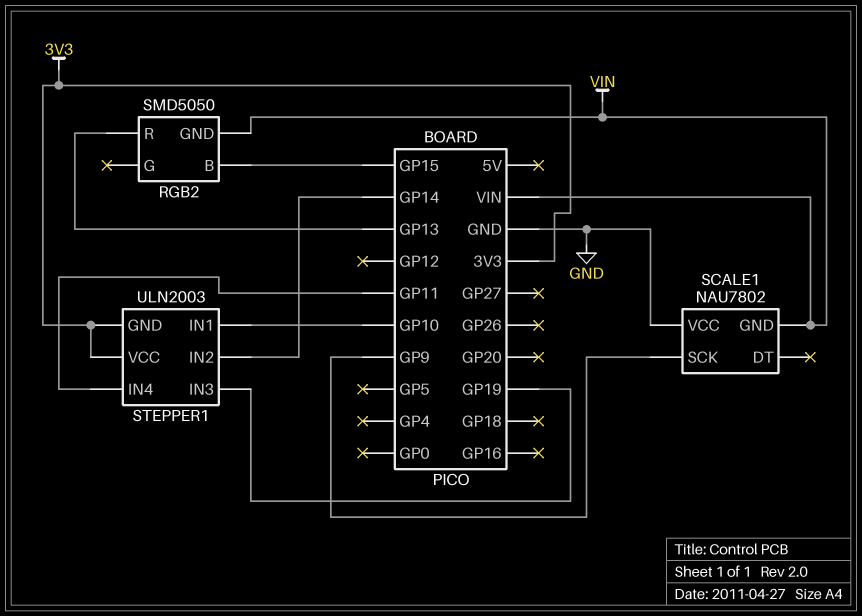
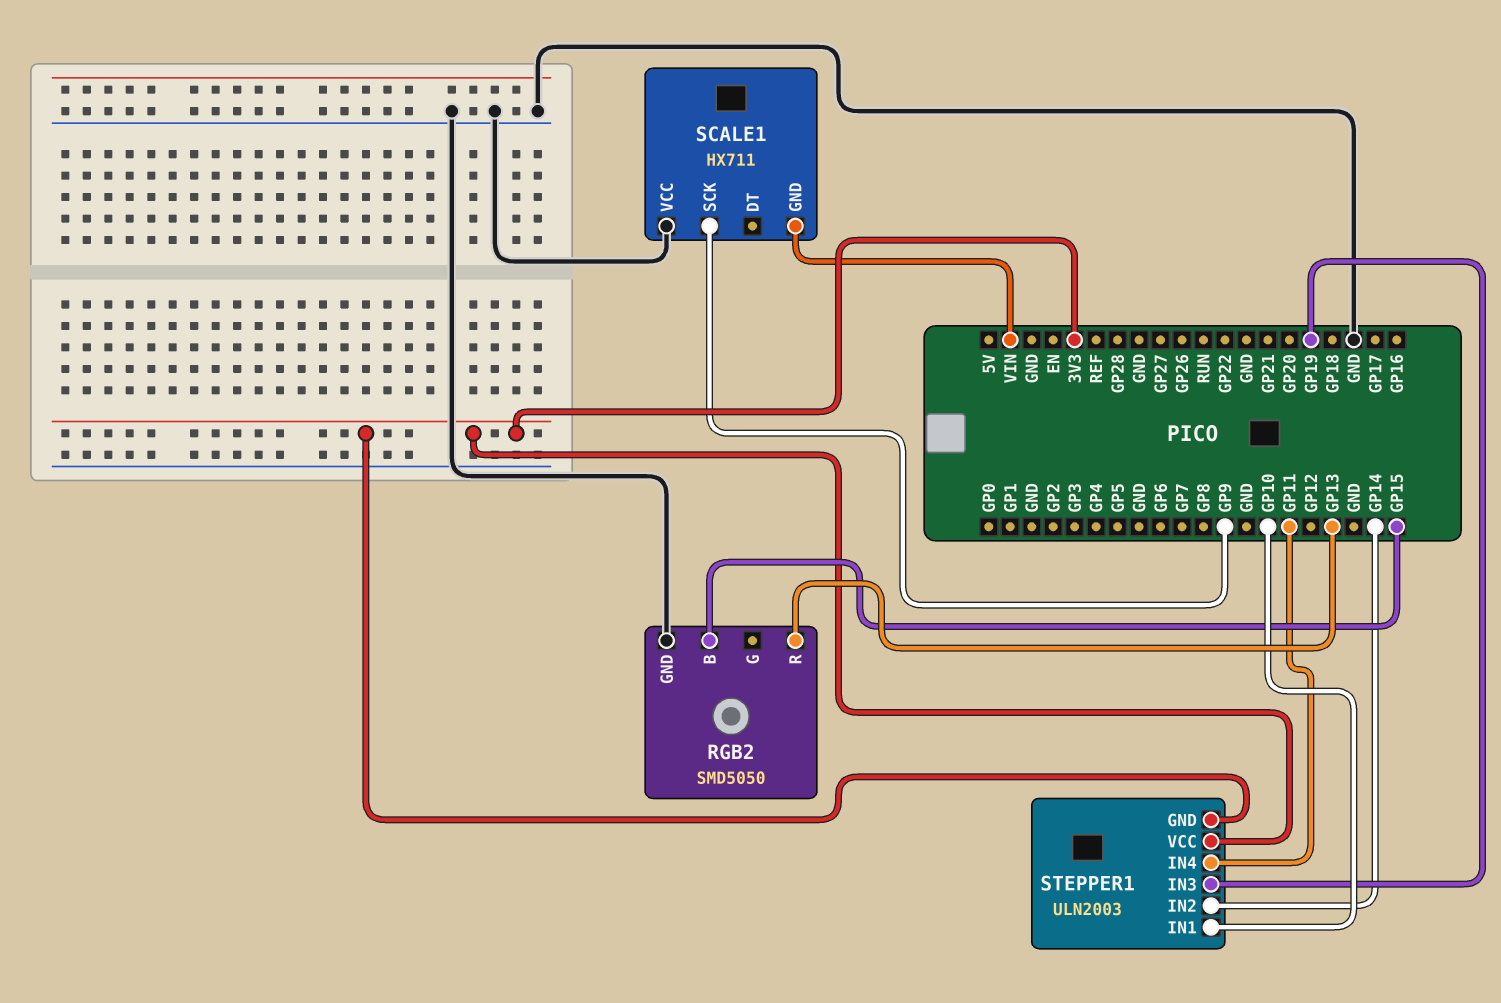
RGB2 pin GND: VIN -> GND
SCALE1: NAU7802 -> HX711

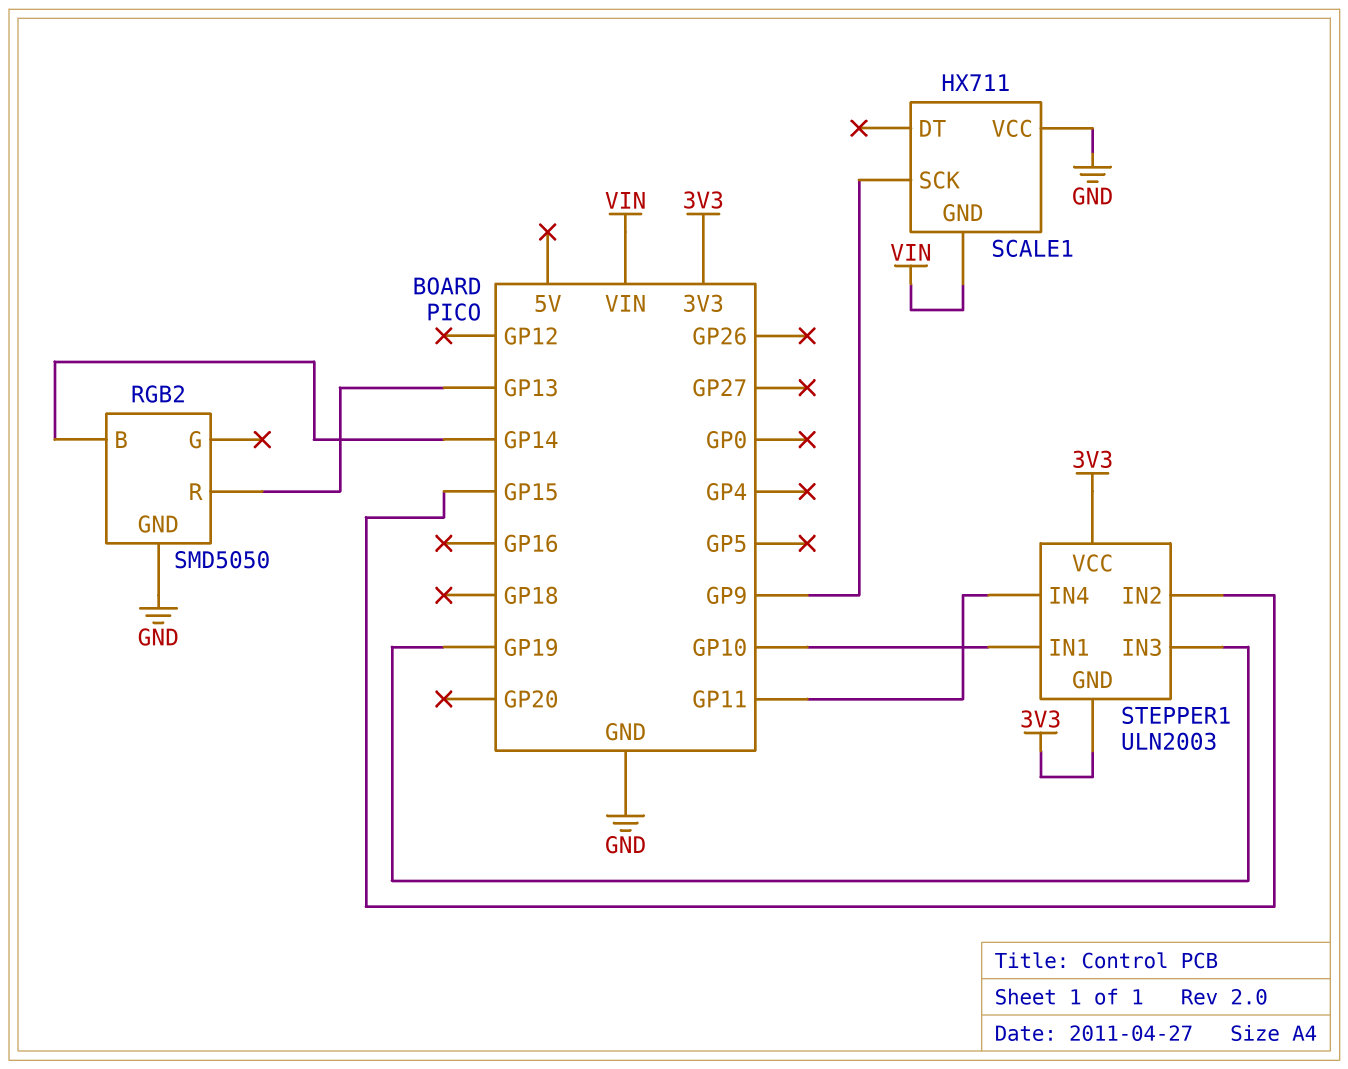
RGB2 pin B: GP15 -> GP14
STEPPER1 pin IN2: GP14 -> GP15

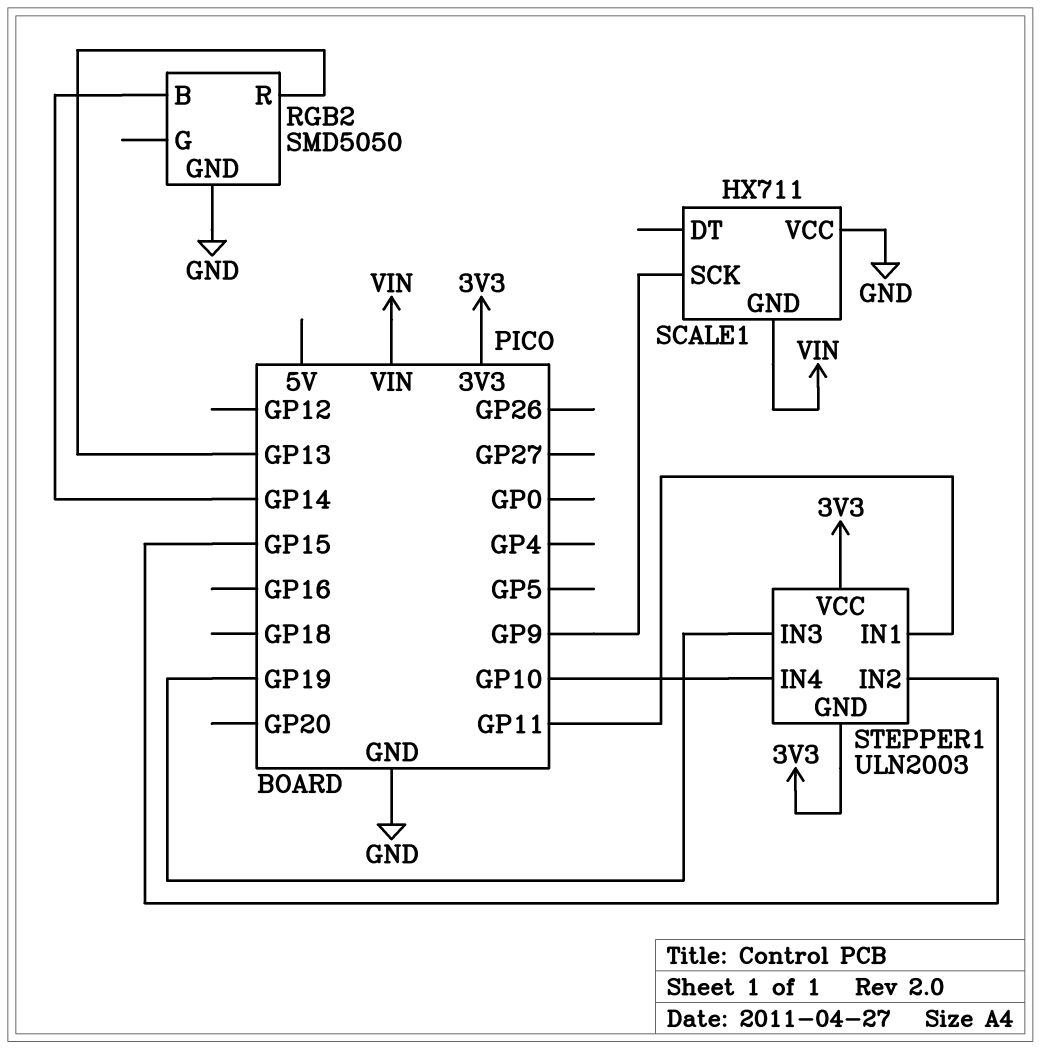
STEPPER1 pin IN1: GP10 -> GP11
STEPPER1 pin IN4: GP11 -> GP10

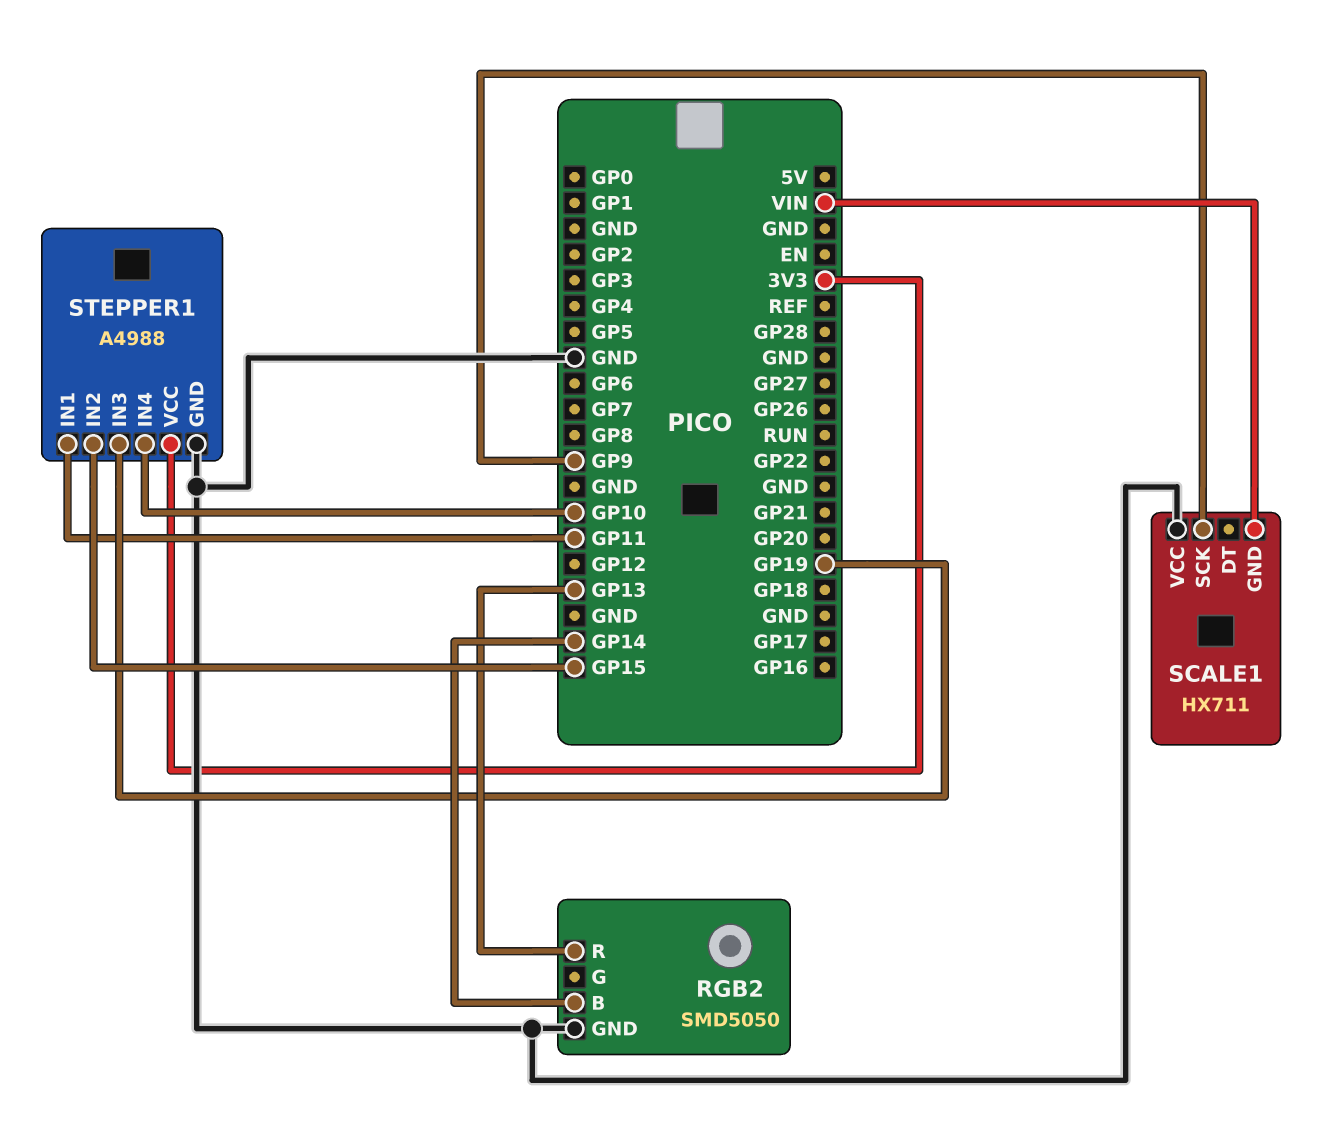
STEPPER1: ULN2003 -> A4988
STEPPER1 pin GND: 3V3 -> GND

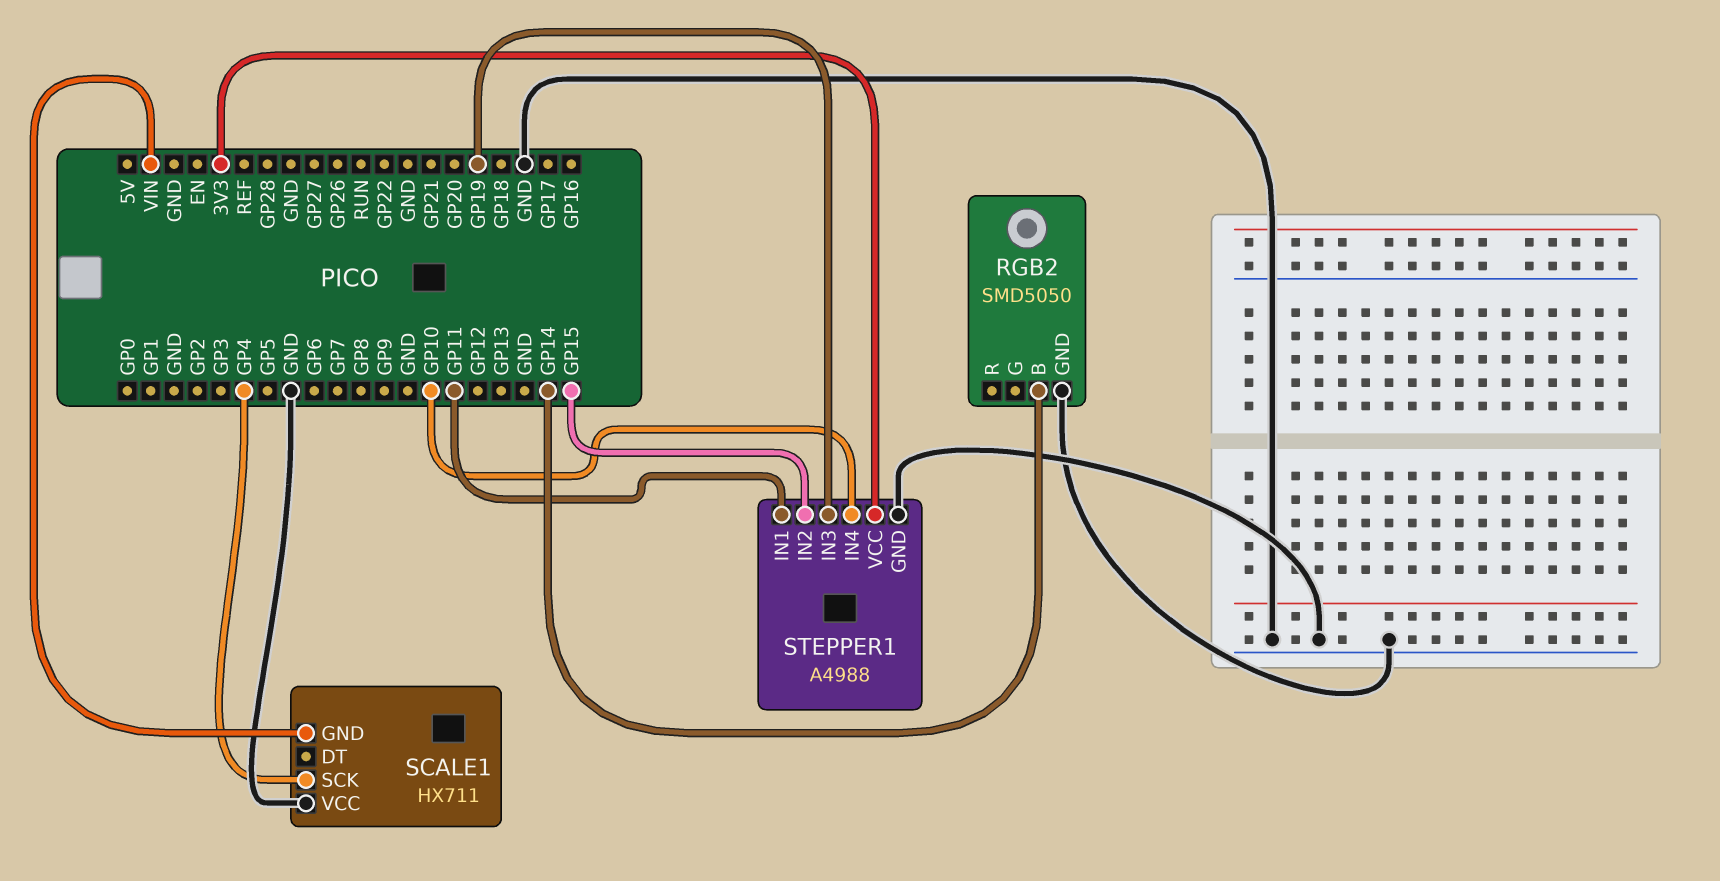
RGB2 pin R: GP13 -> none
SCALE1 pin SCK: GP9 -> GP4

